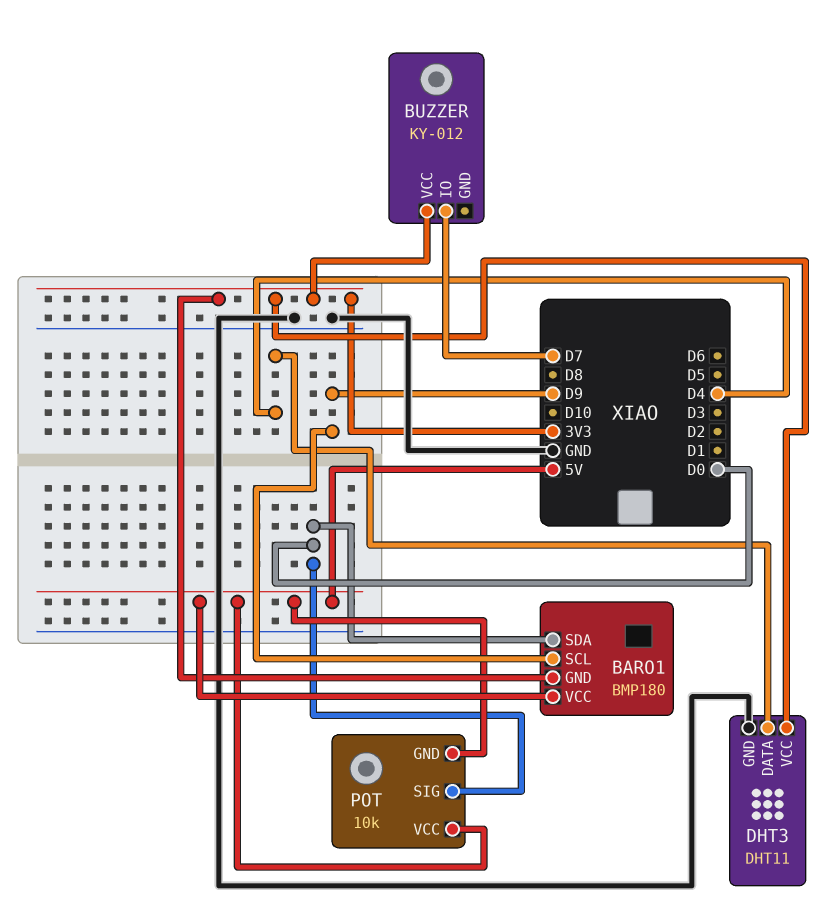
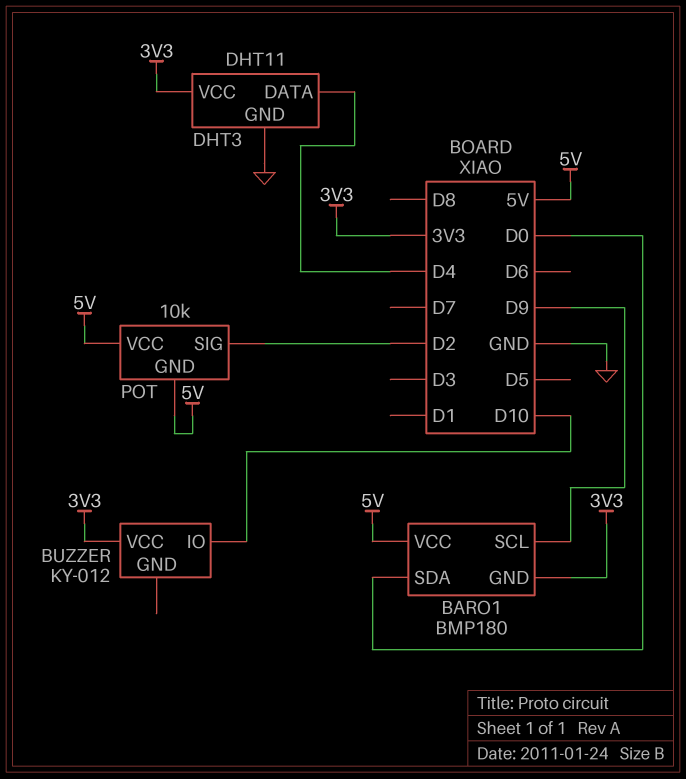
BUZZER pin IO: D7 -> D10
POT pin SIG: D0 -> D2

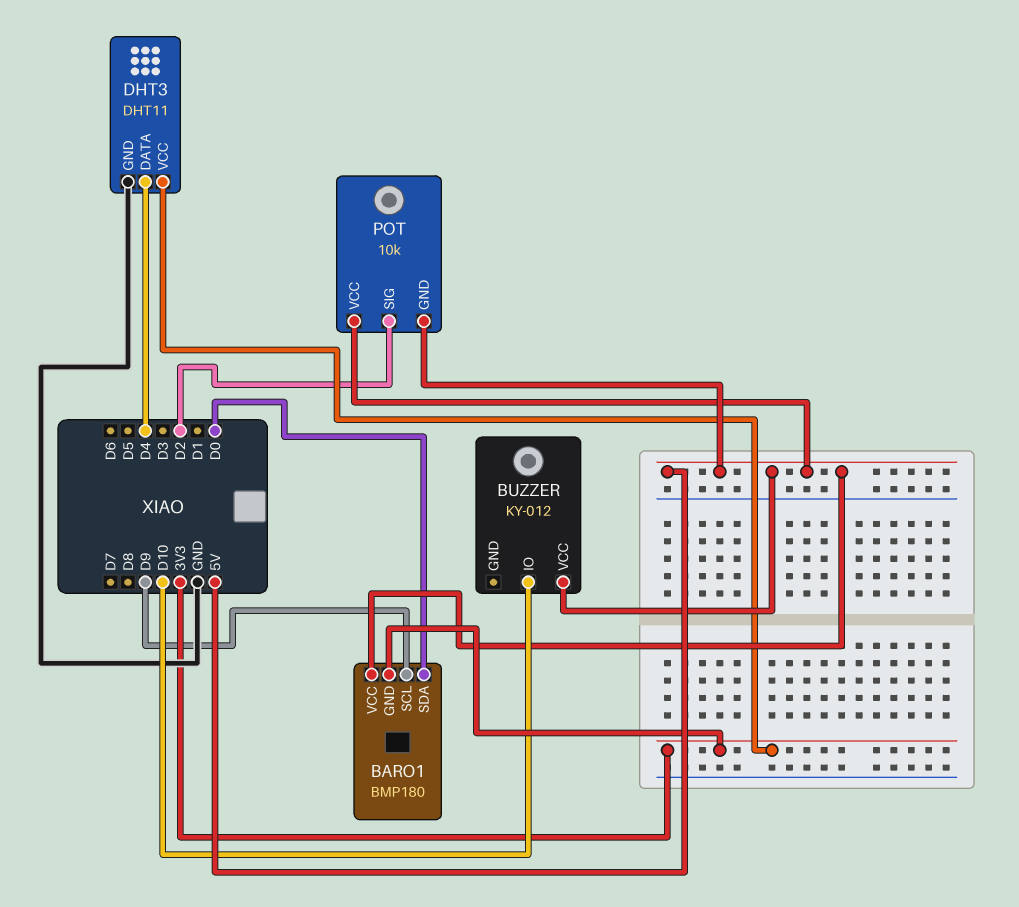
BUZZER pin VCC: 3V3 -> 5V

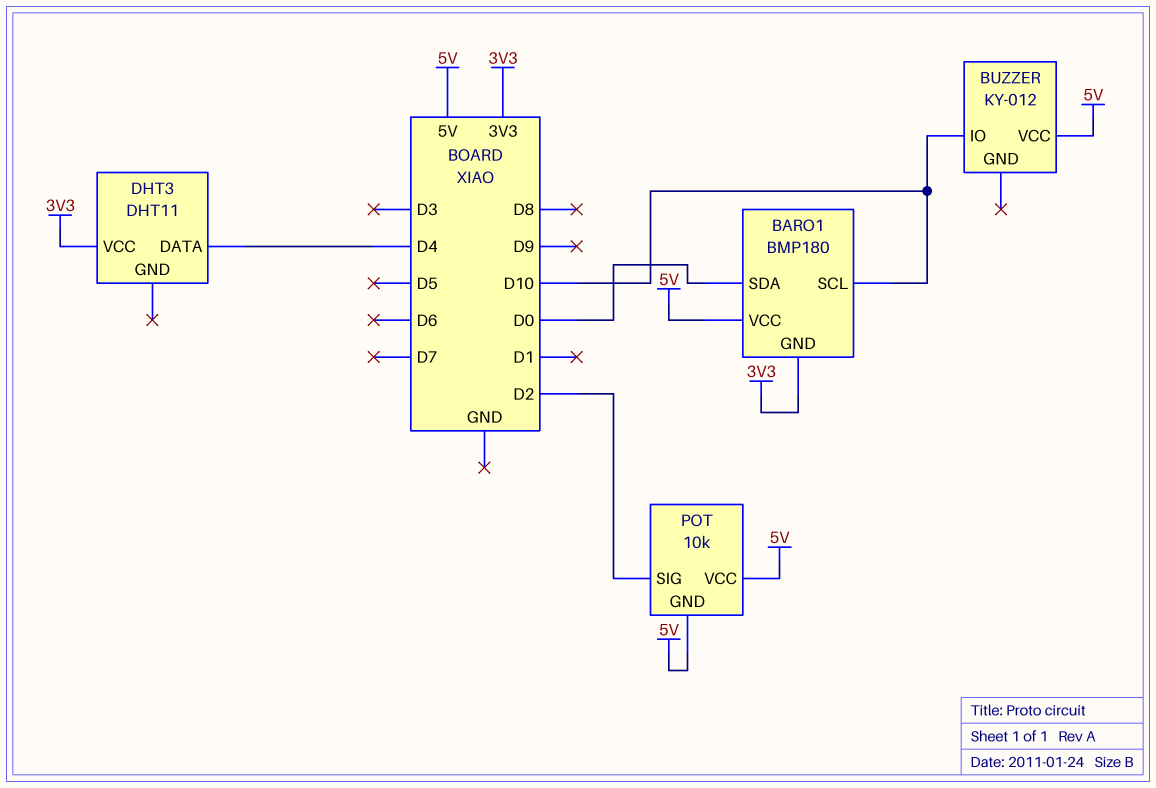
BARO1 pin SCL: D9 -> D10
DHT3 pin GND: GND -> none

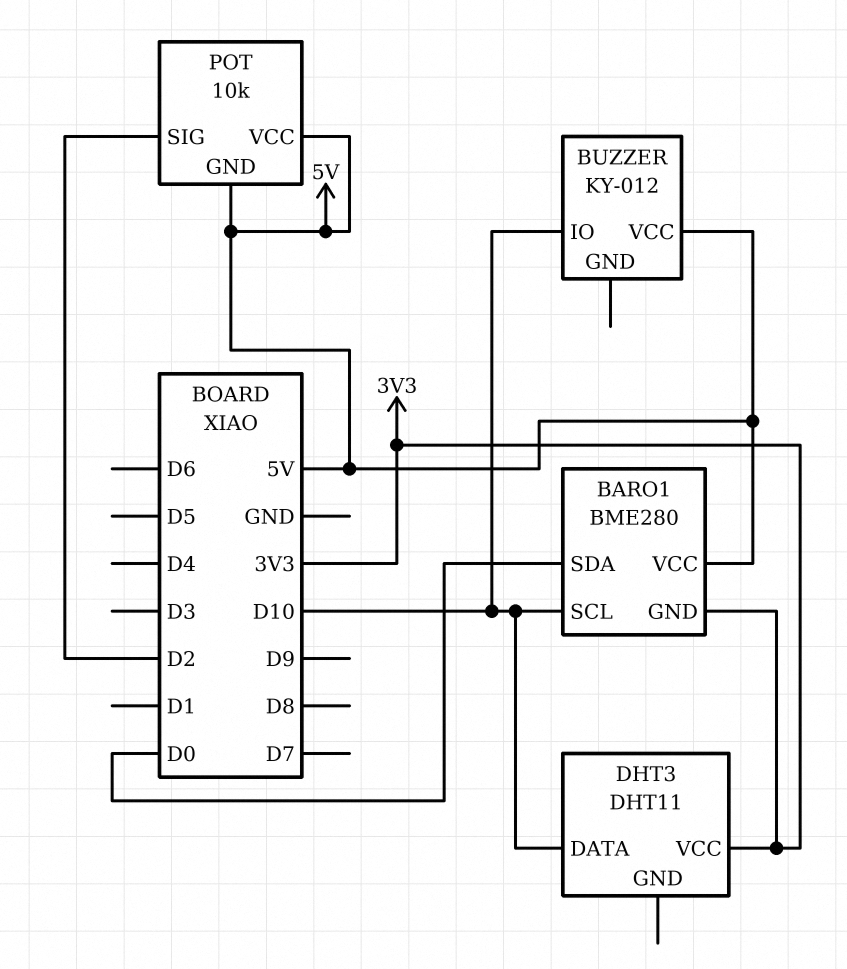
BARO1: BMP180 -> BME280
DHT3 pin DATA: D4 -> D10

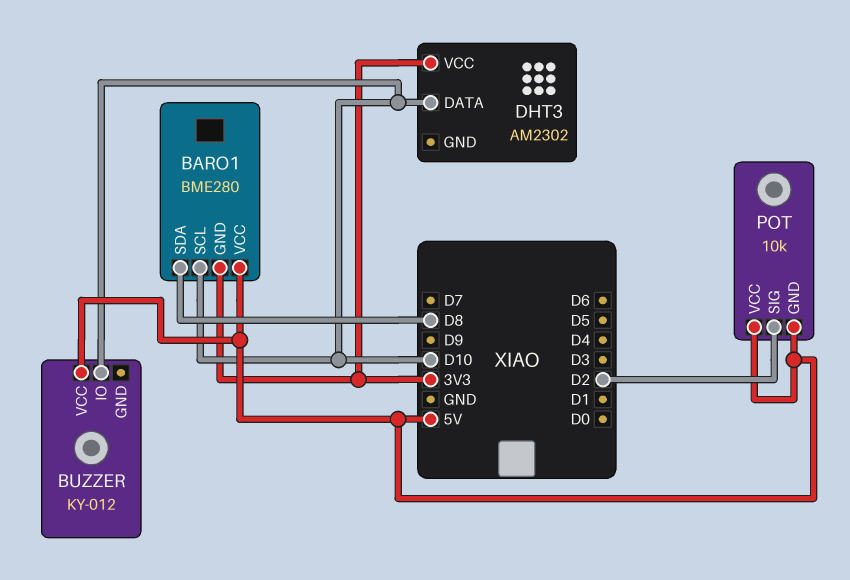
BARO1 pin SDA: D0 -> D8
DHT3: DHT11 -> AM2302

